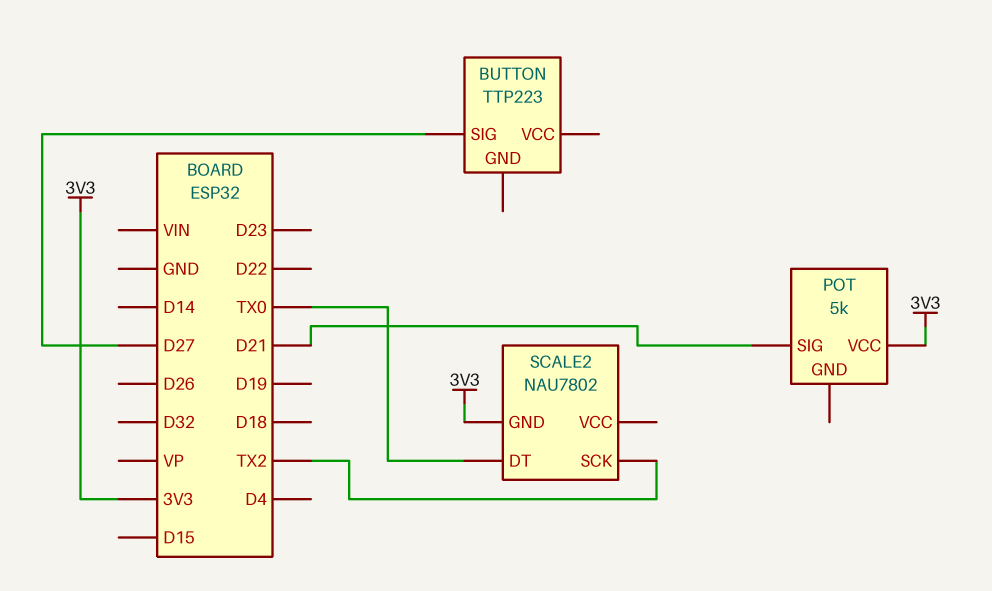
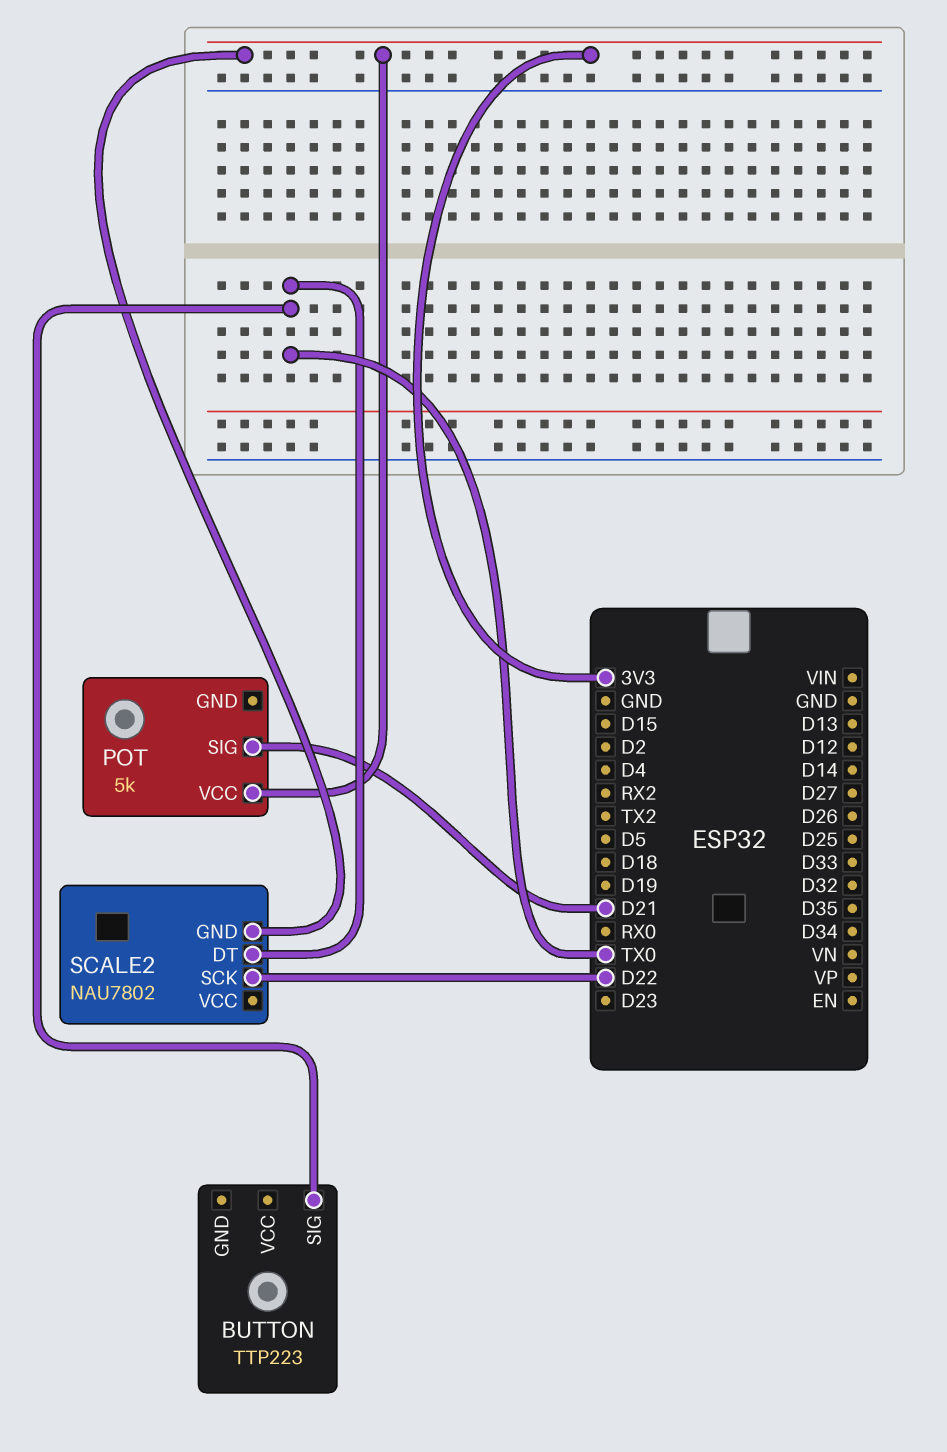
BUTTON pin SIG: D27 -> TX0
SCALE2 pin SCK: TX2 -> D22

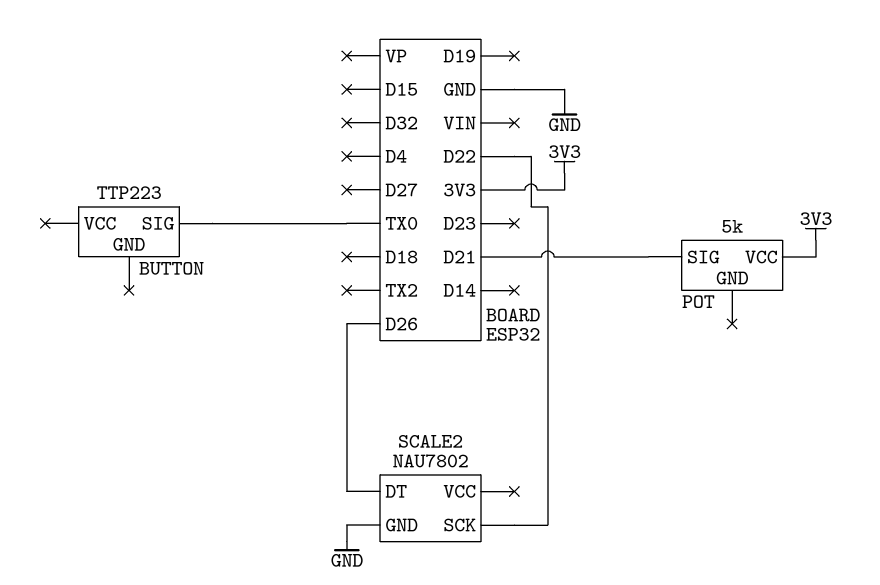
SCALE2 pin DT: TX0 -> D26
SCALE2 pin GND: 3V3 -> GND

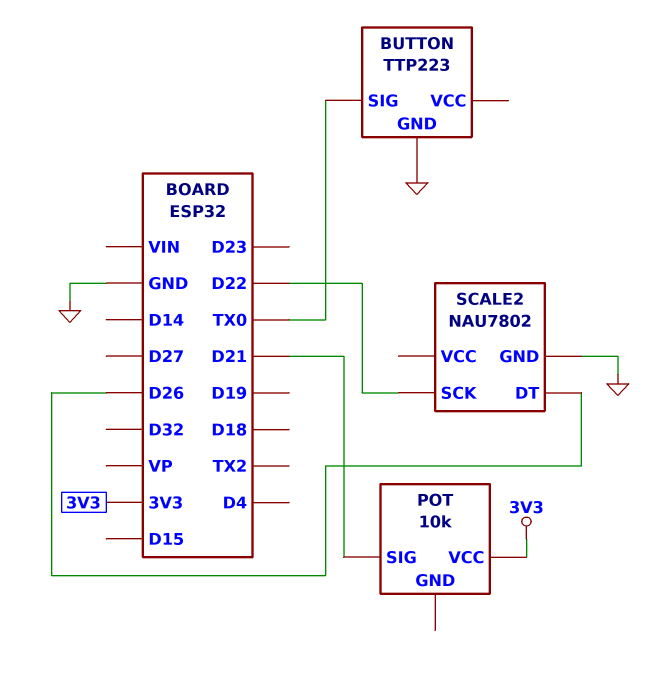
BUTTON pin GND: none -> GND
POT: 5k -> 10k

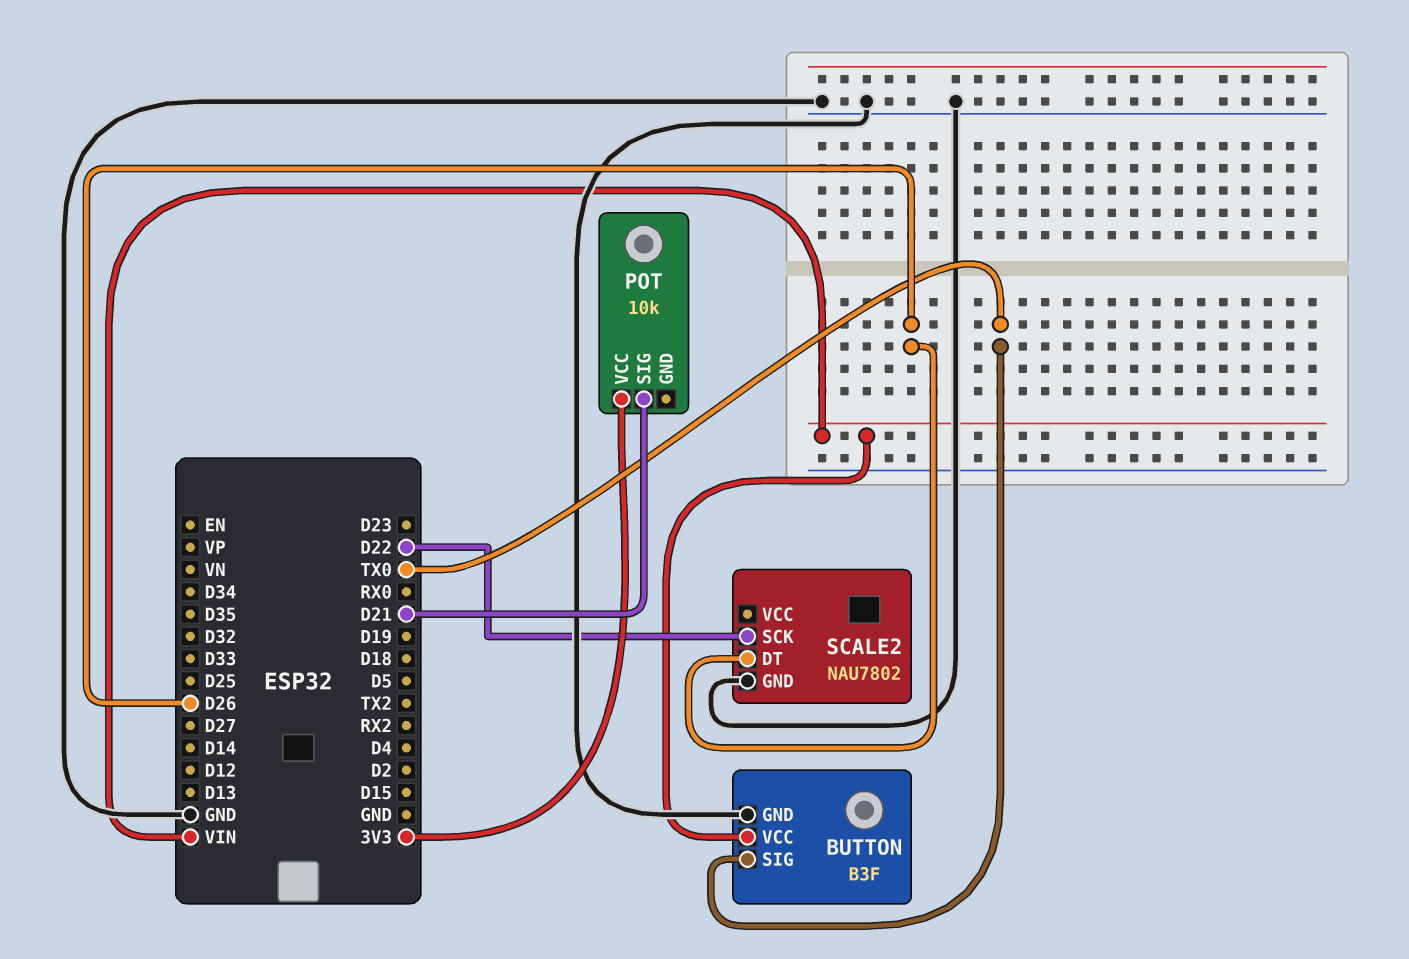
BUTTON: TTP223 -> B3F
BUTTON pin VCC: none -> VIN

